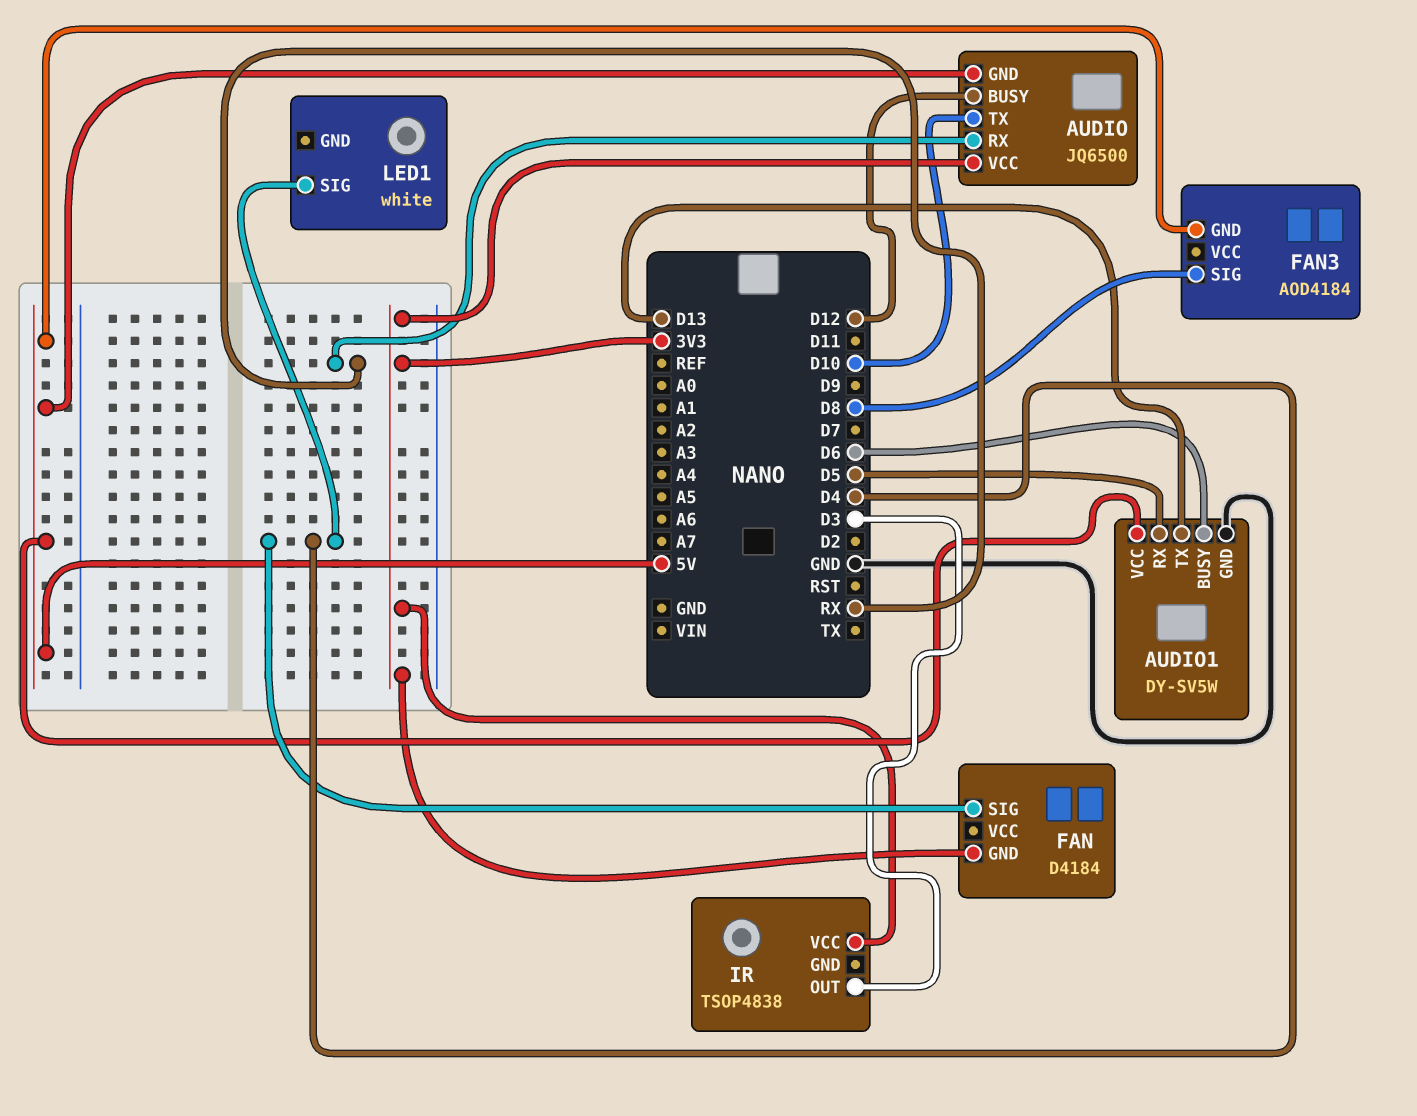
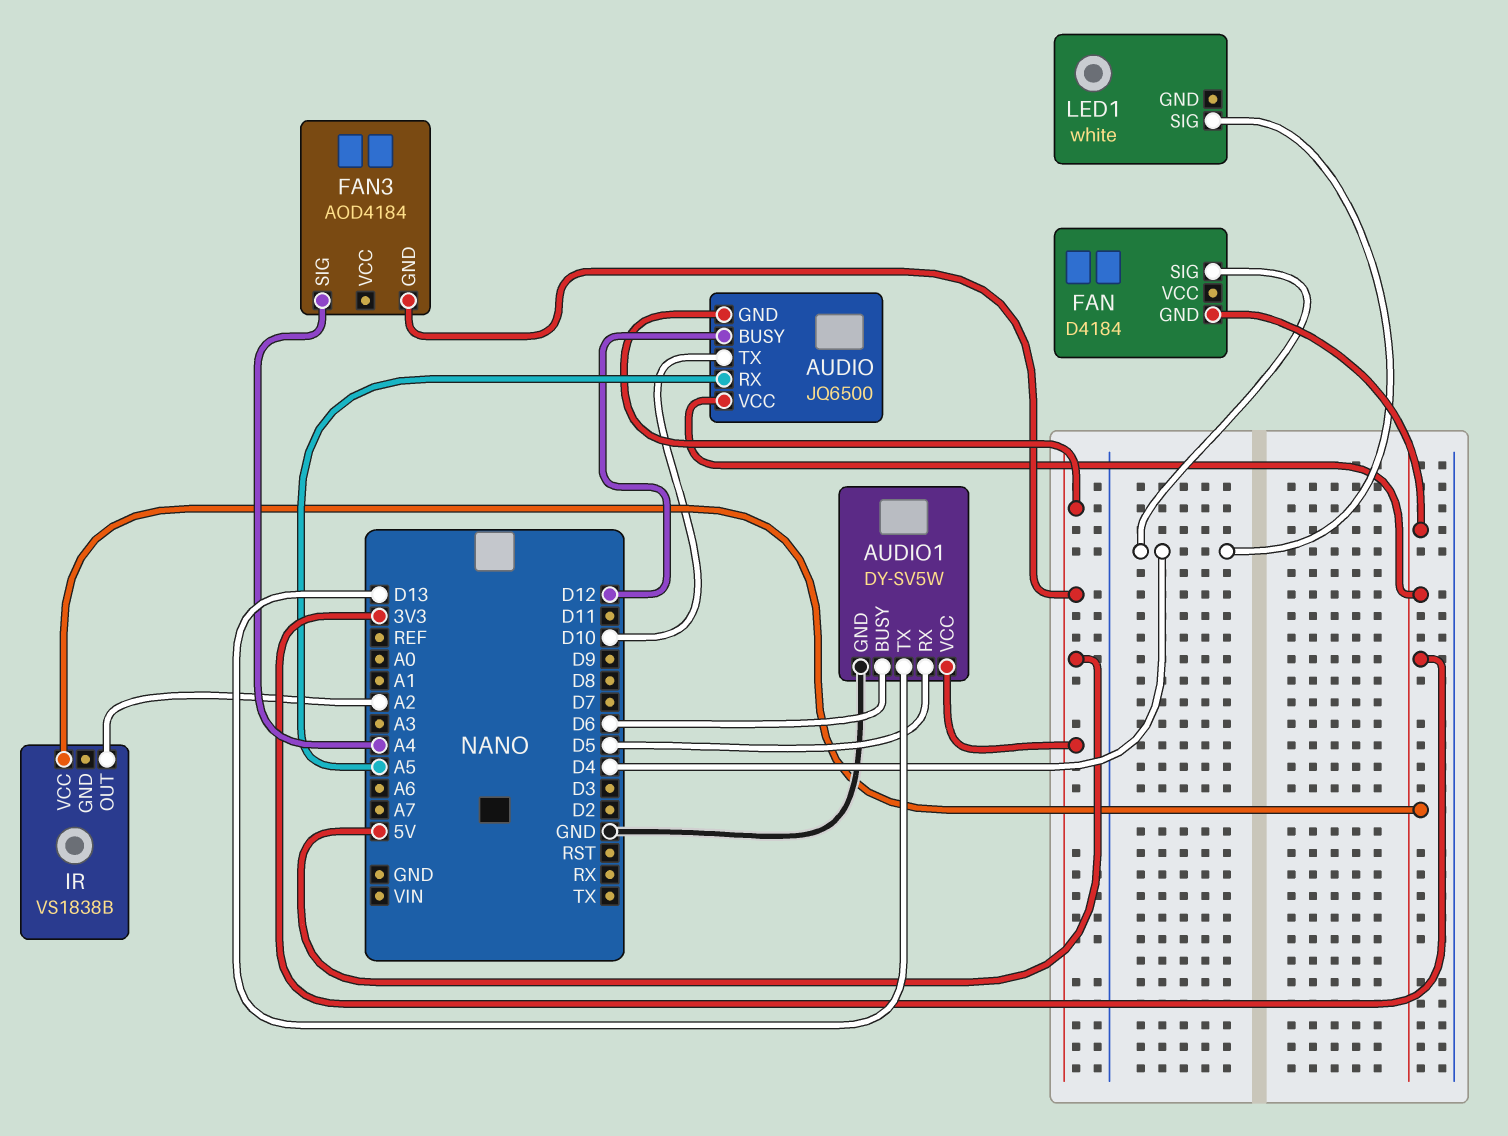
AUDIO pin RX: RX -> A5
FAN3 pin SIG: D8 -> A4
IR: TSOP4838 -> VS1838B
IR pin OUT: D3 -> A2

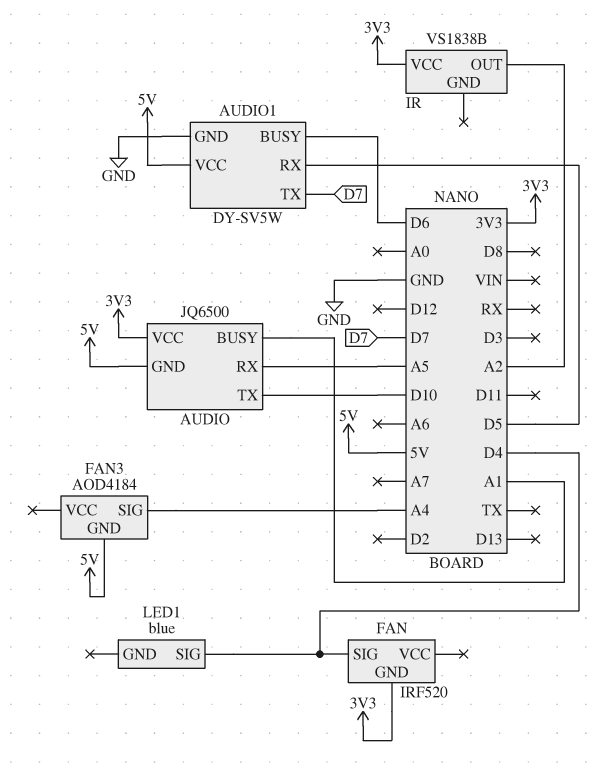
AUDIO pin BUSY: D12 -> A1
AUDIO1 pin TX: D13 -> D7
FAN: D4184 -> IRF520
LED1: white -> blue

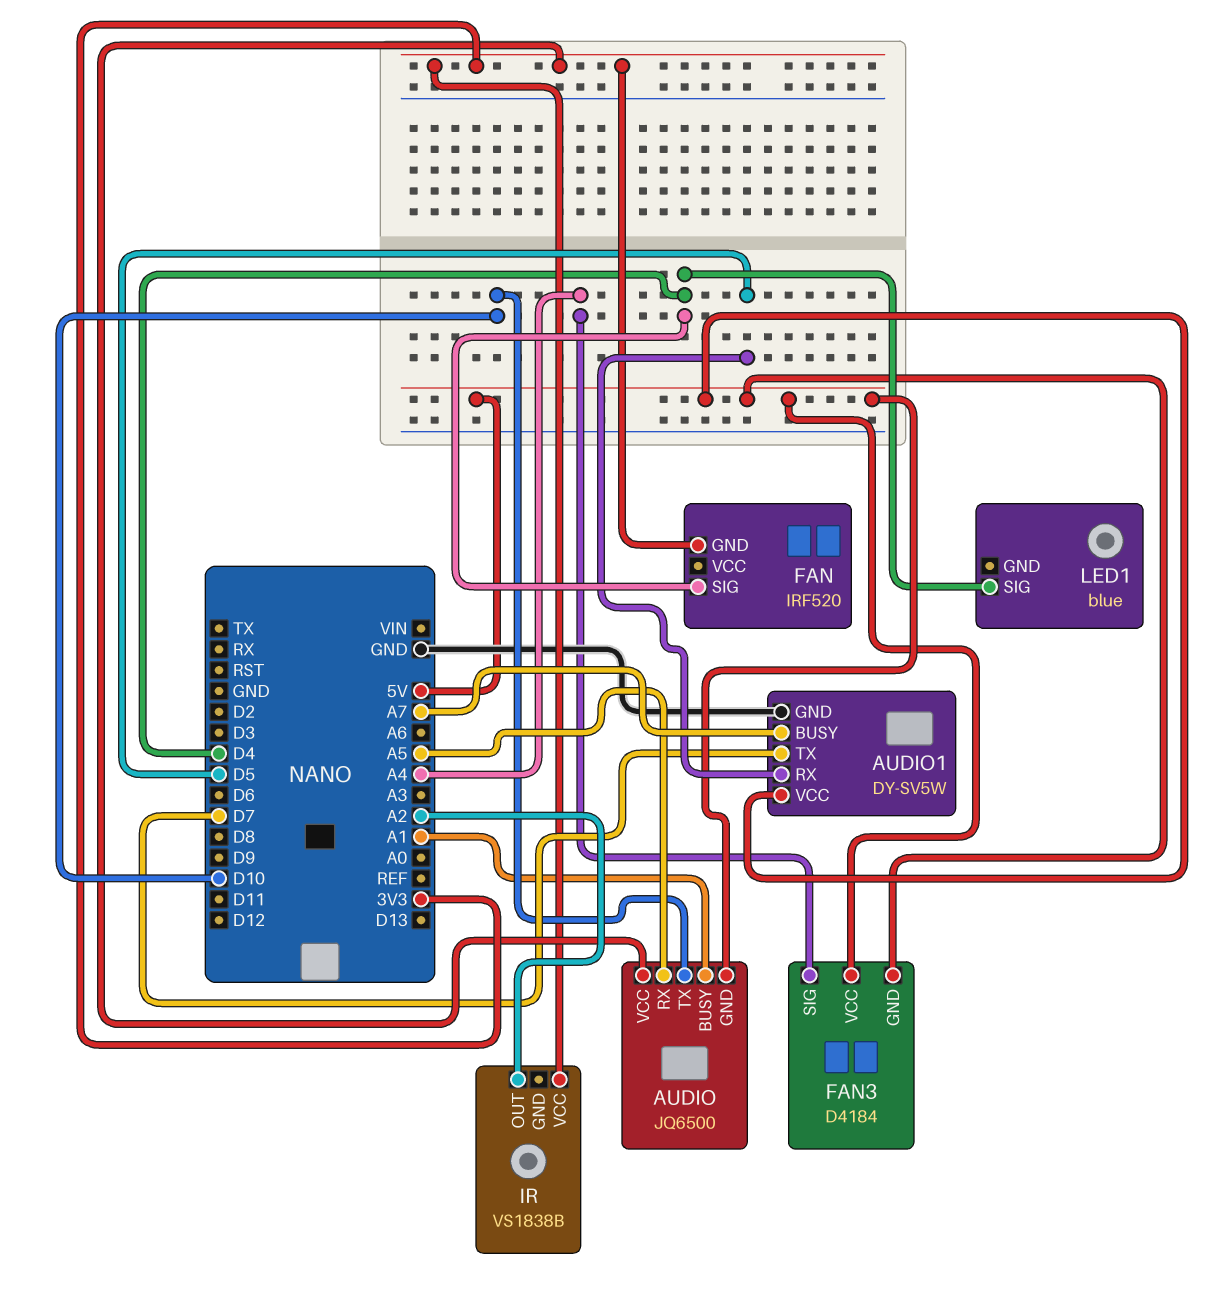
AUDIO1 pin BUSY: D6 -> A7
FAN3: AOD4184 -> D4184
FAN3 pin VCC: none -> 5V

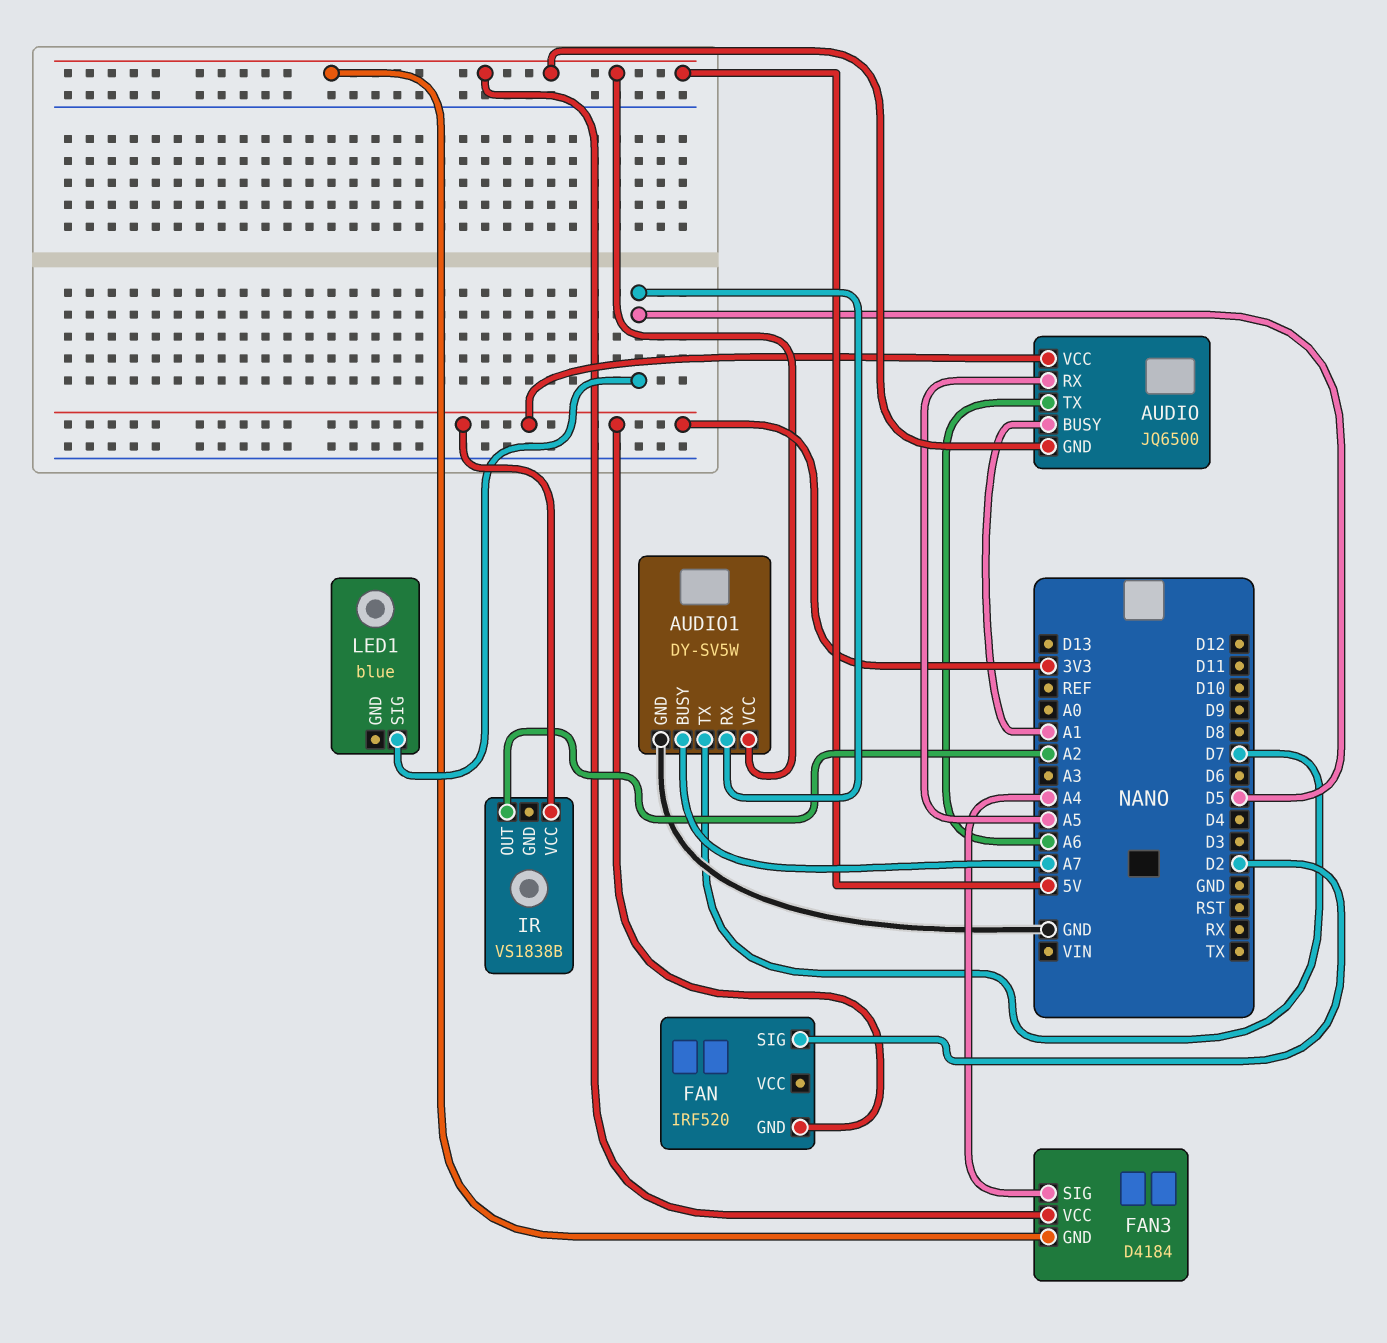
AUDIO pin TX: D10 -> A6
FAN pin SIG: D4 -> D2
LED1 pin SIG: D4 -> D5

